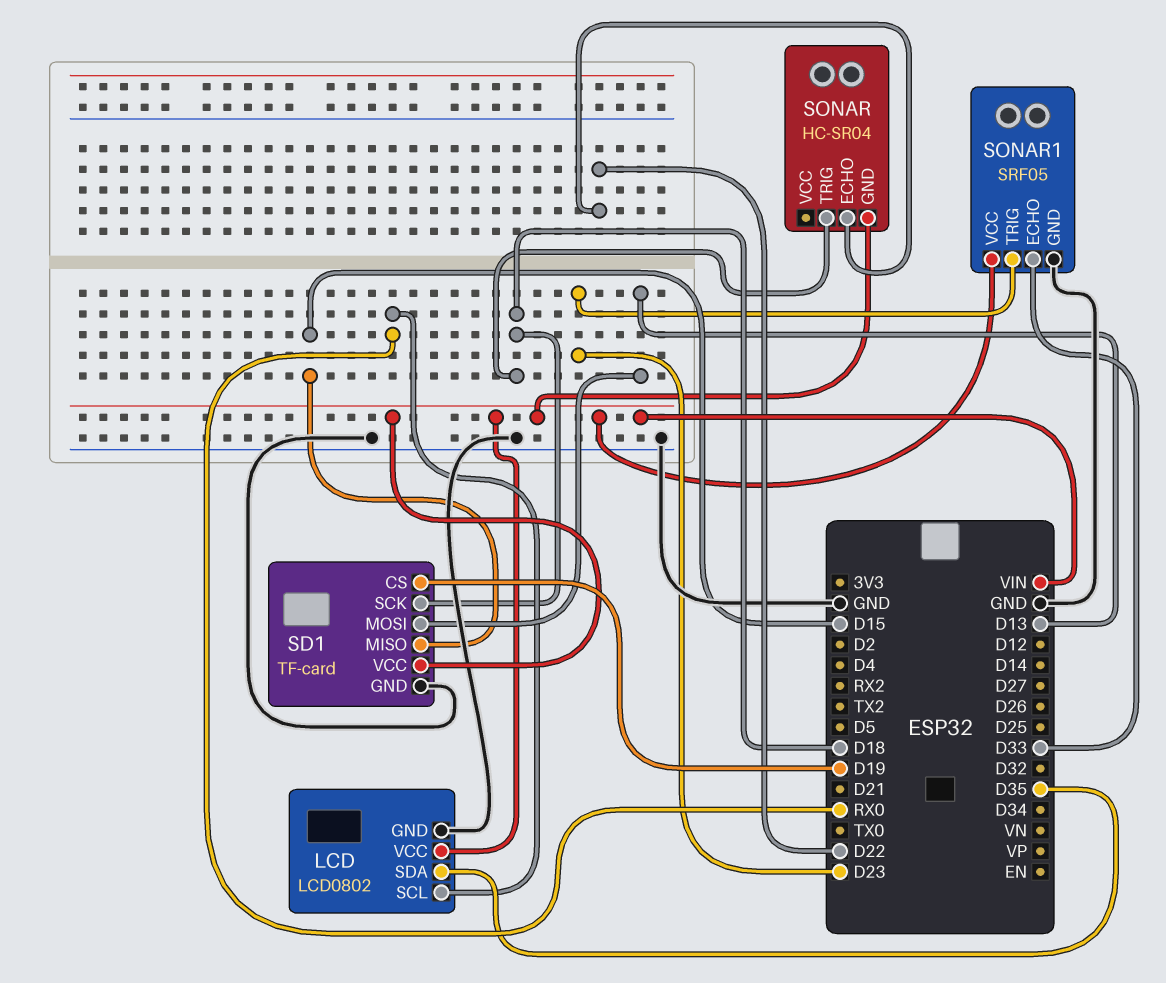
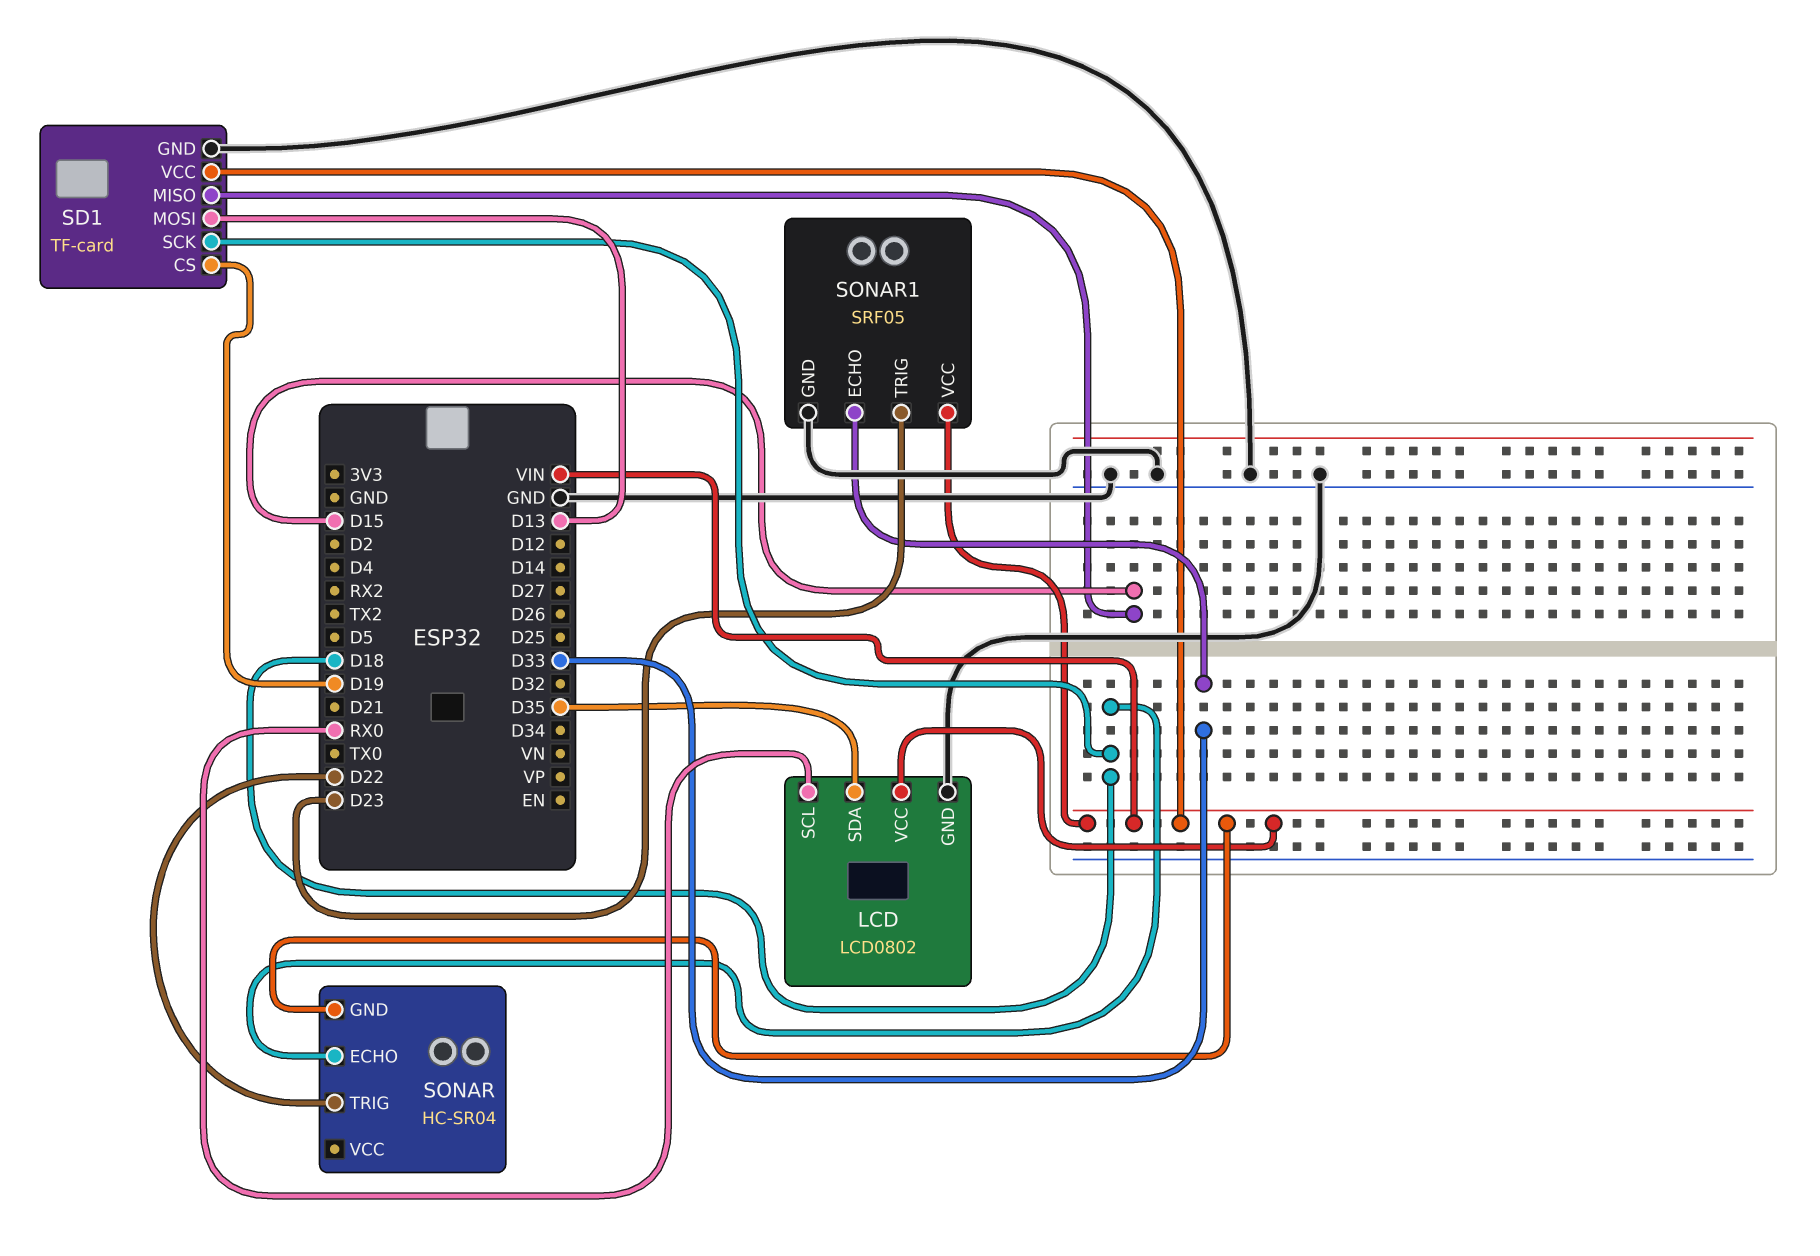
SONAR pin ECHO: D22 -> D18
SONAR pin TRIG: D18 -> D22

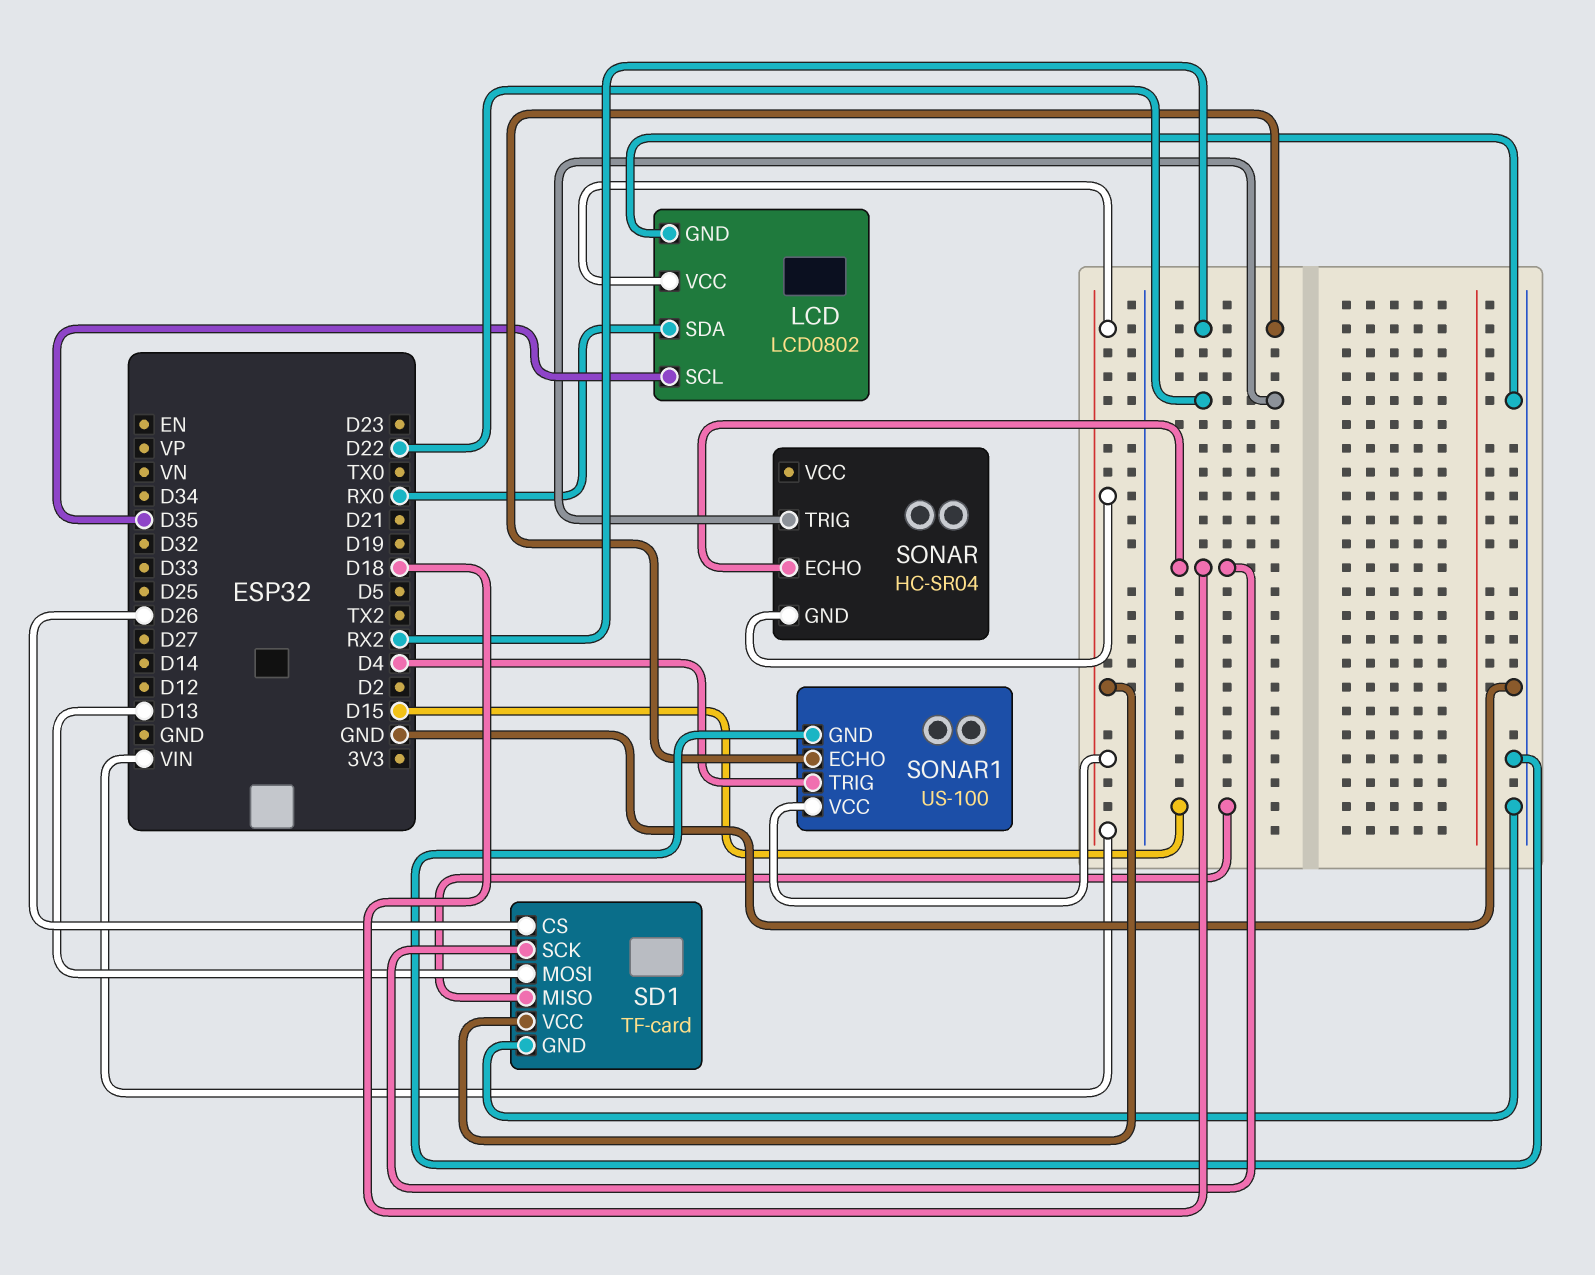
LCD pin SCL: RX0 -> D35
LCD pin SDA: D35 -> RX0
SD1 pin CS: D19 -> D26
SONAR1: SRF05 -> US-100
SONAR1 pin ECHO: D33 -> RX2
SONAR1 pin TRIG: D23 -> D4

